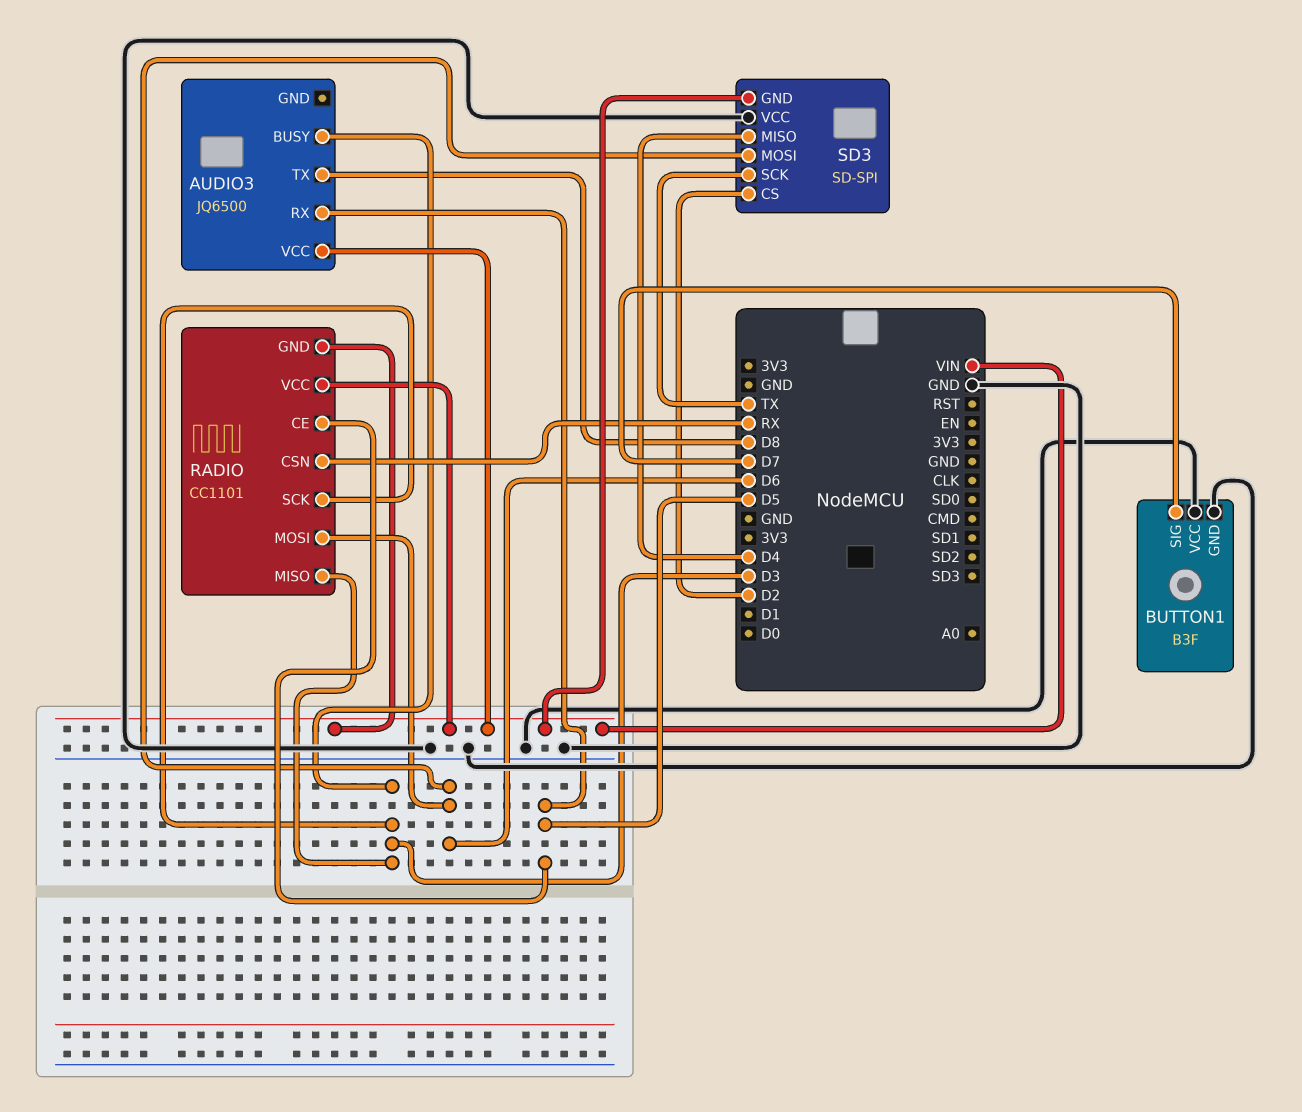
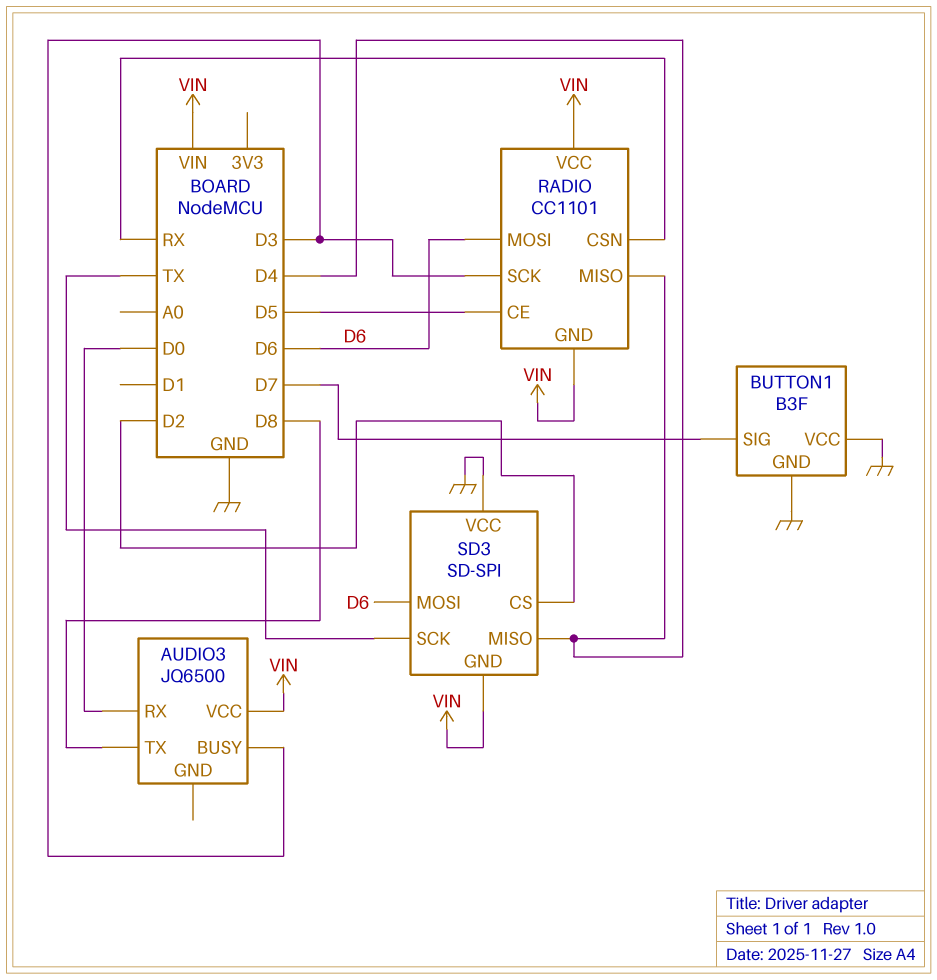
AUDIO3 pin RX: D5 -> D0
RADIO pin MISO: D3 -> D4

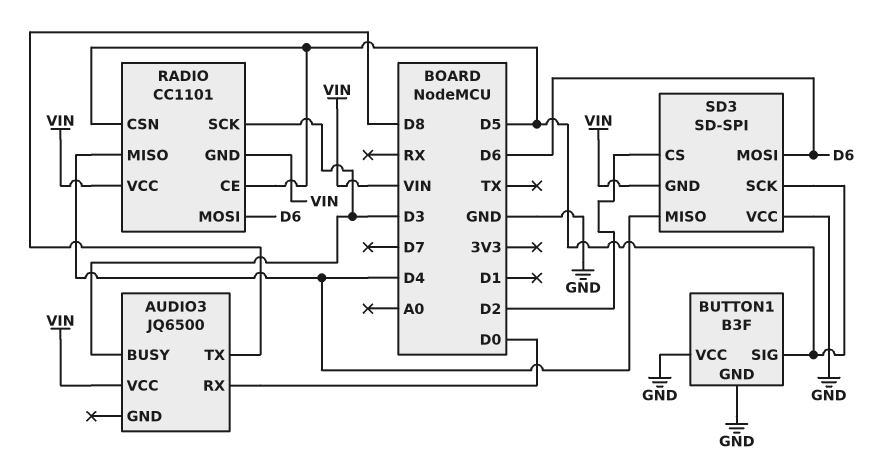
BUTTON1 pin SIG: D7 -> D5
RADIO pin CSN: RX -> D5
SD3 pin SCK: TX -> D5

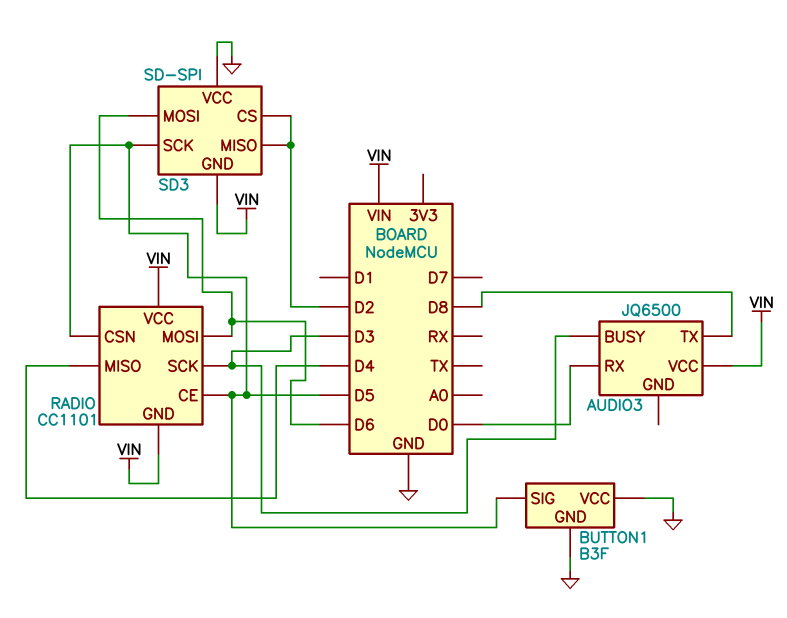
SD3 pin MISO: D4 -> D2

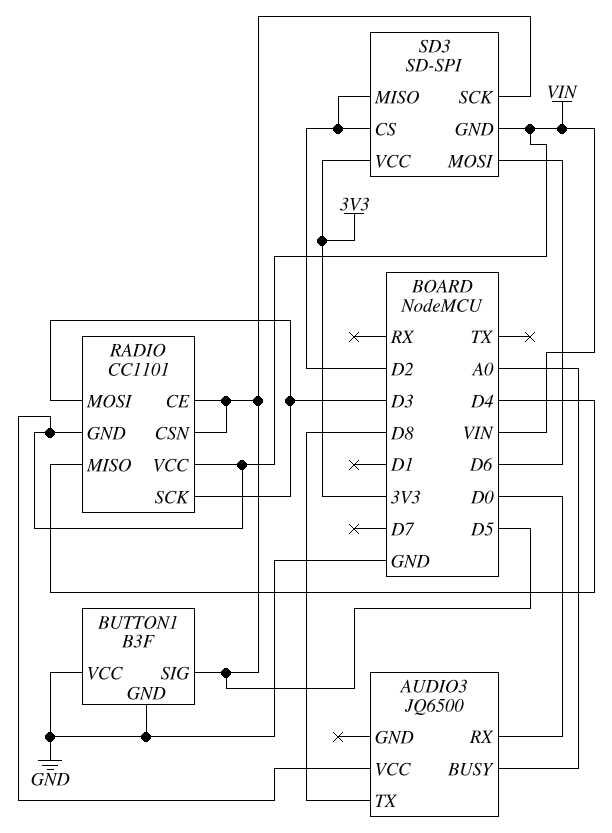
AUDIO3 pin BUSY: D3 -> A0
RADIO pin MOSI: D6 -> D3
SD3 pin VCC: GND -> 3V3

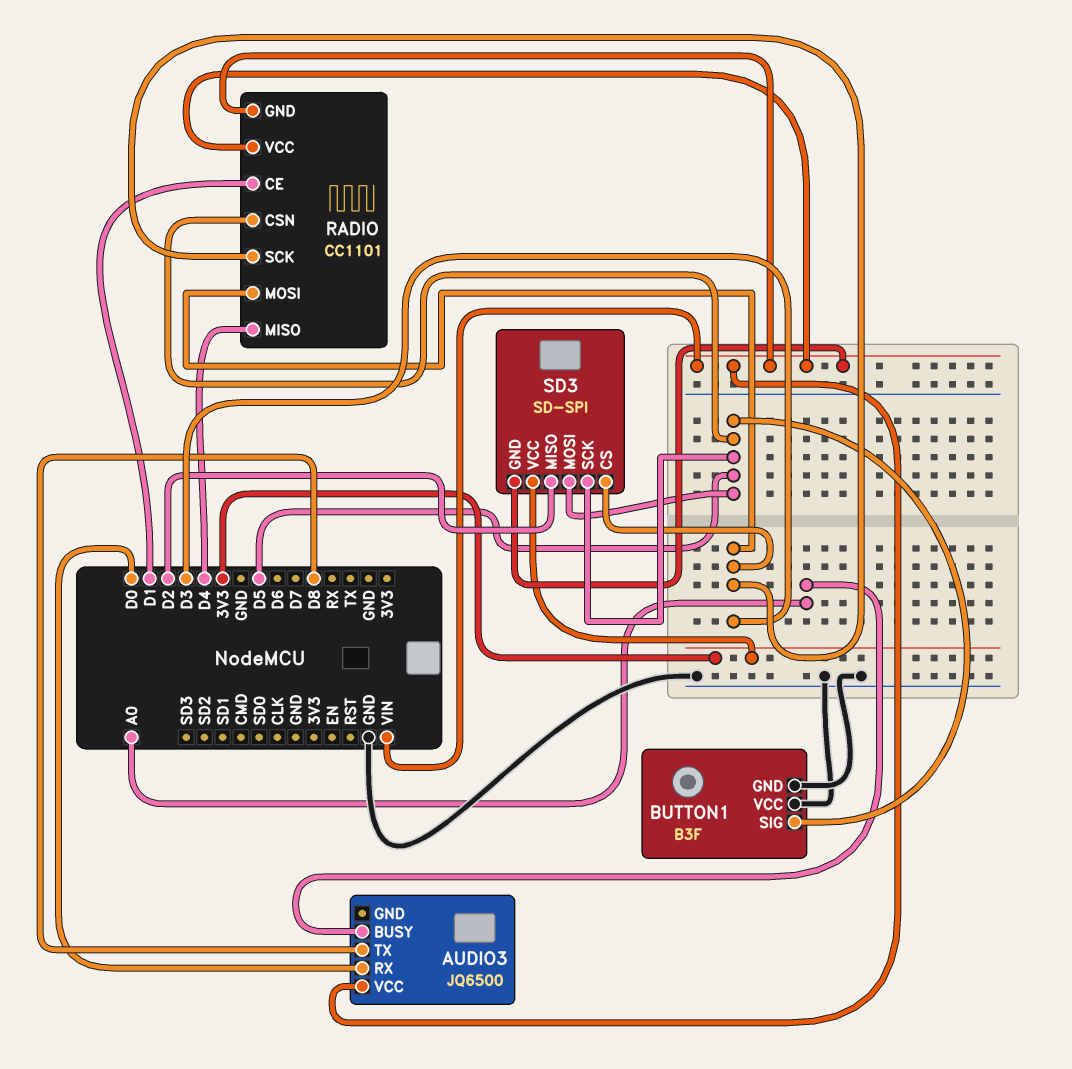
RADIO pin CE: D5 -> D1
SD3 pin CS: D2 -> D3
SD3 pin MOSI: D6 -> D5

